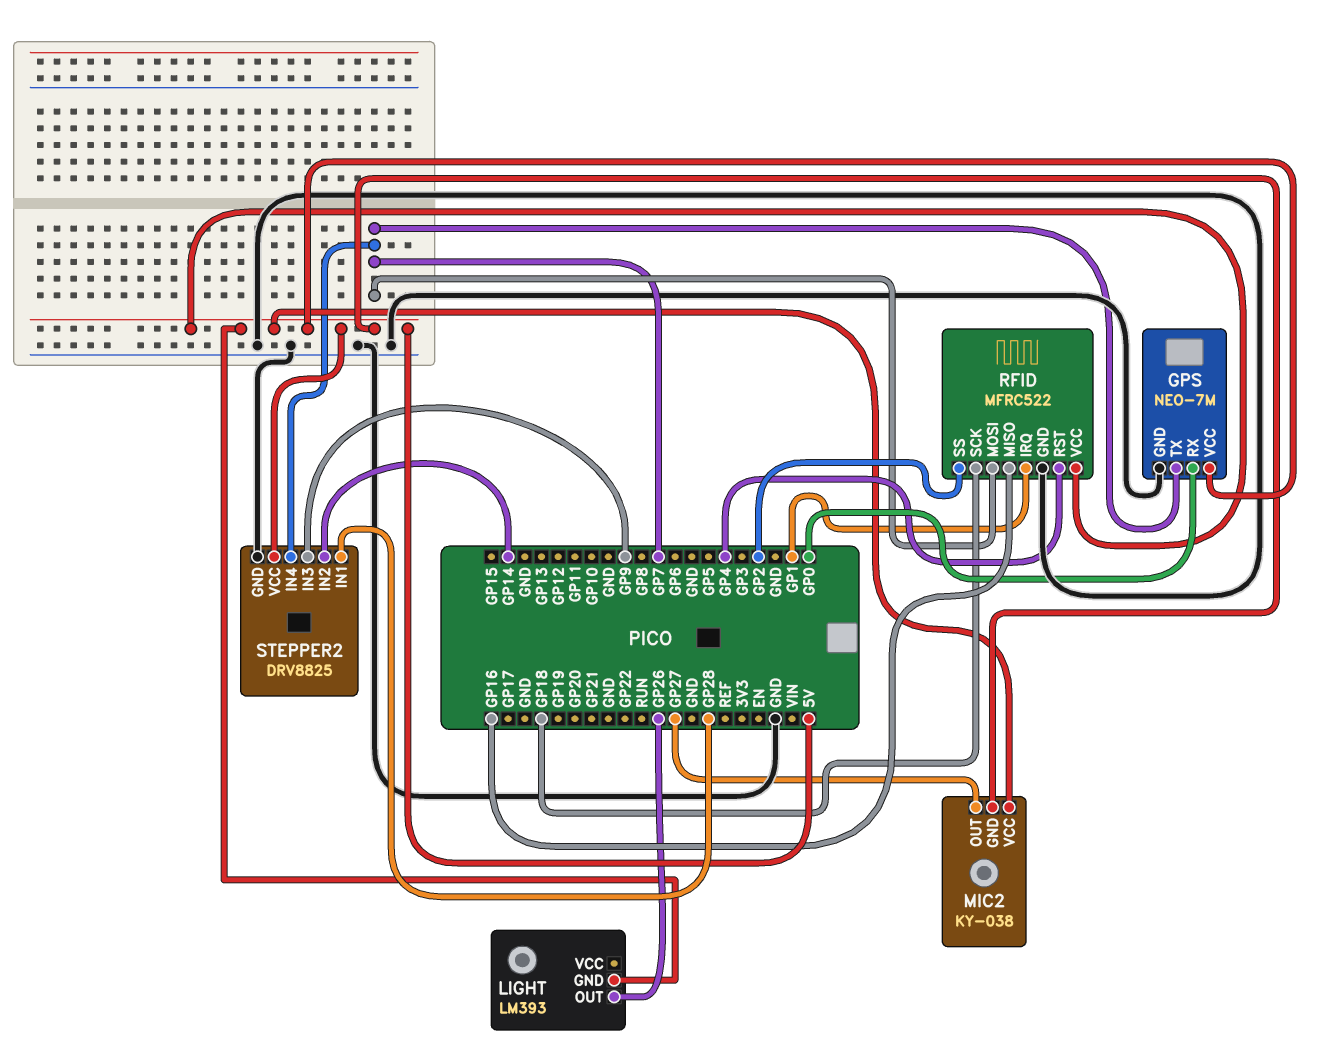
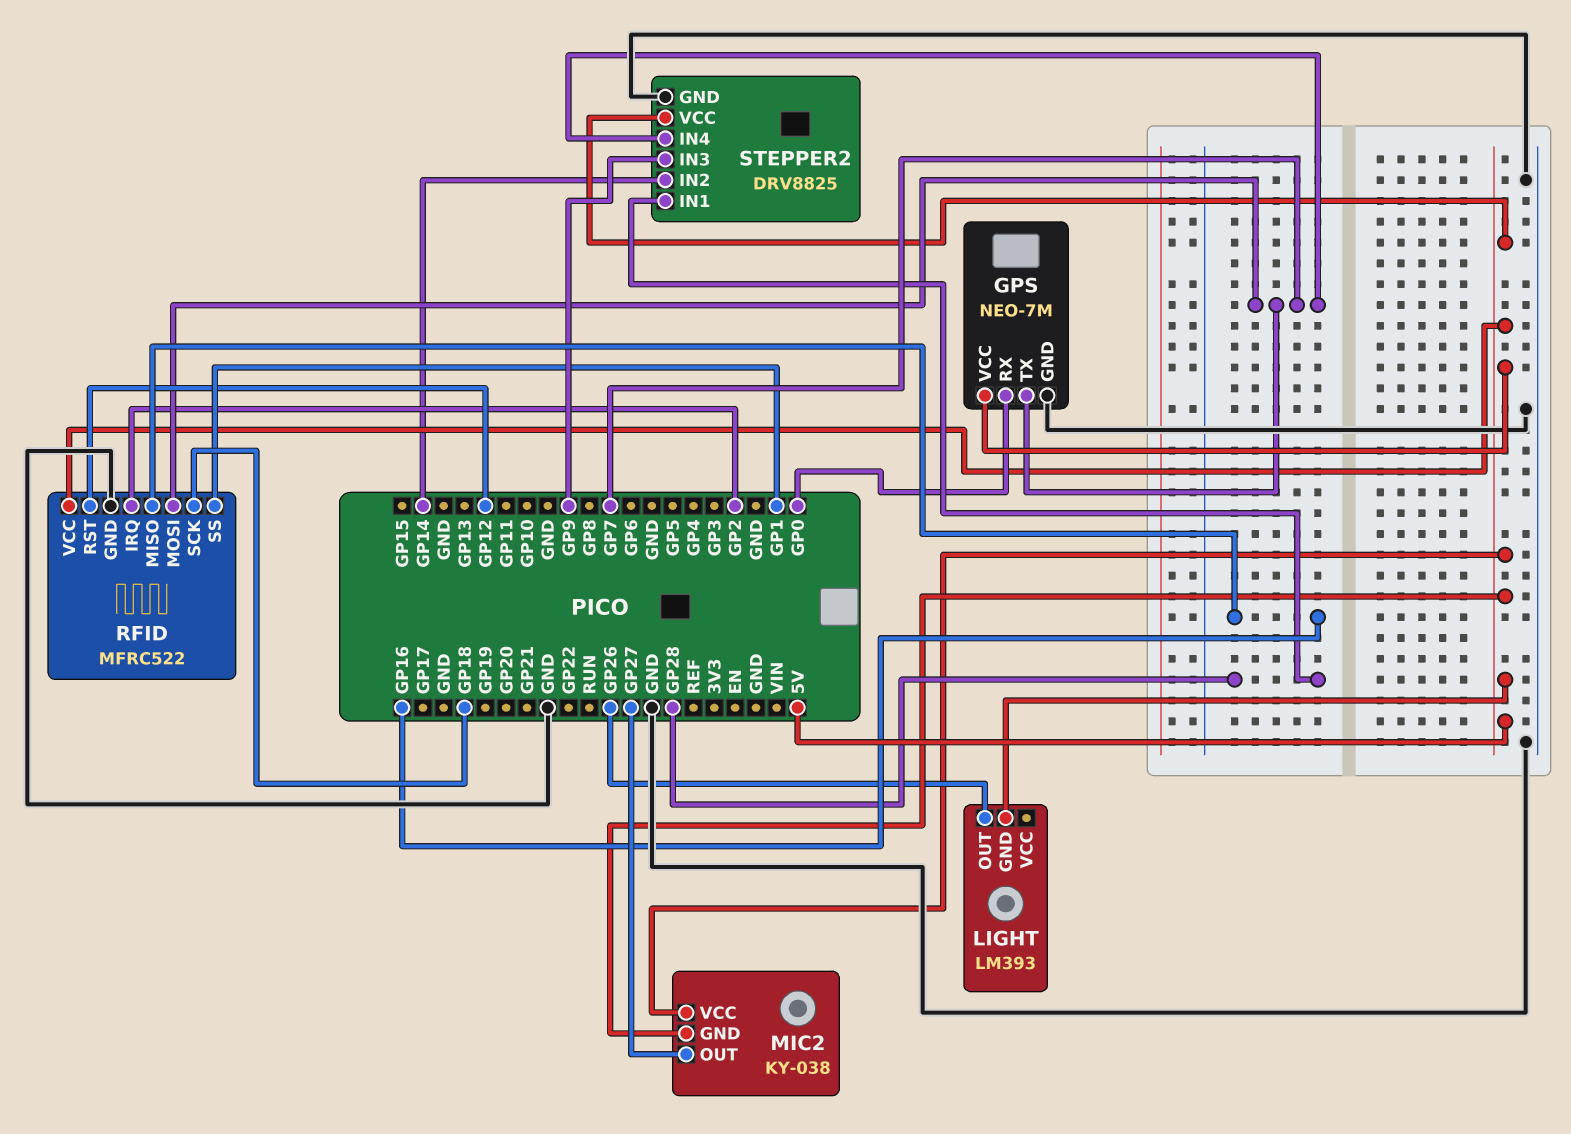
RFID pin IRQ: GP1 -> GP2
RFID pin RST: GP4 -> GP12
RFID pin SS: GP2 -> GP1

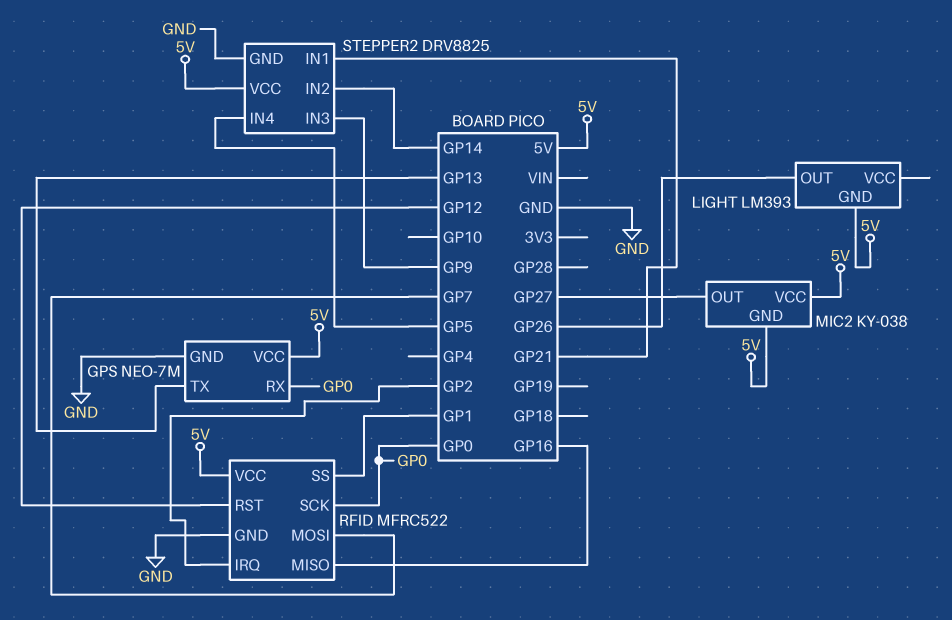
GPS pin TX: GP7 -> GP13
RFID pin SCK: GP18 -> GP0
STEPPER2 pin IN1: GP28 -> GP21
STEPPER2 pin IN4: GP7 -> GP5

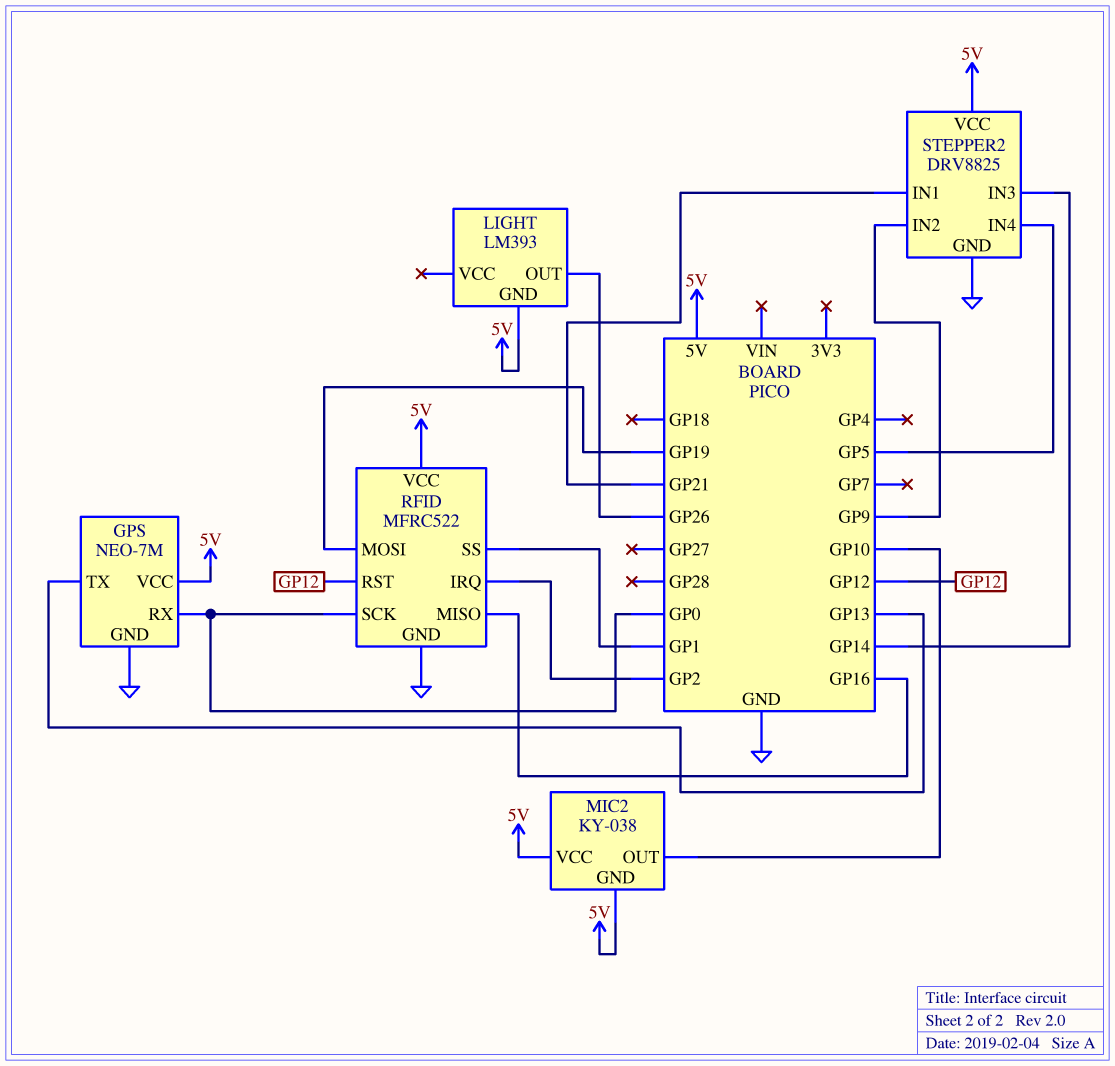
MIC2 pin OUT: GP27 -> GP10
RFID pin MOSI: GP7 -> GP19
STEPPER2 pin IN2: GP14 -> GP9
STEPPER2 pin IN3: GP9 -> GP14

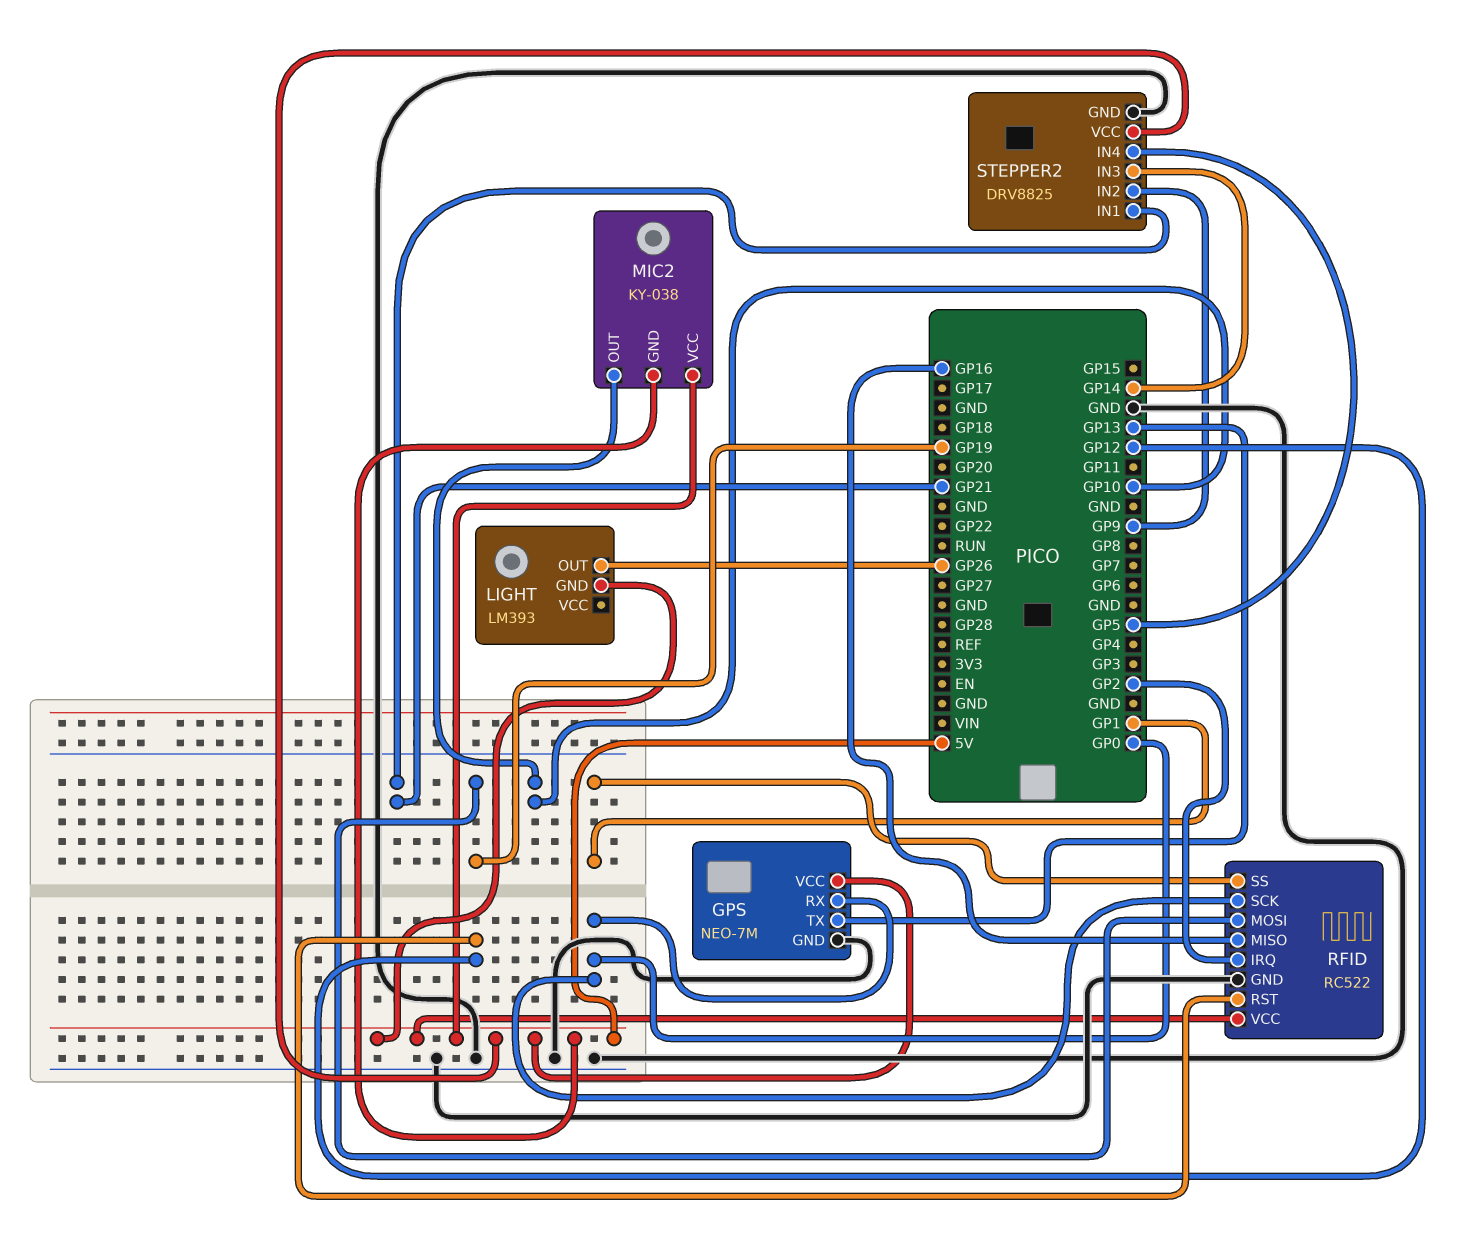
RFID: MFRC522 -> RC522

